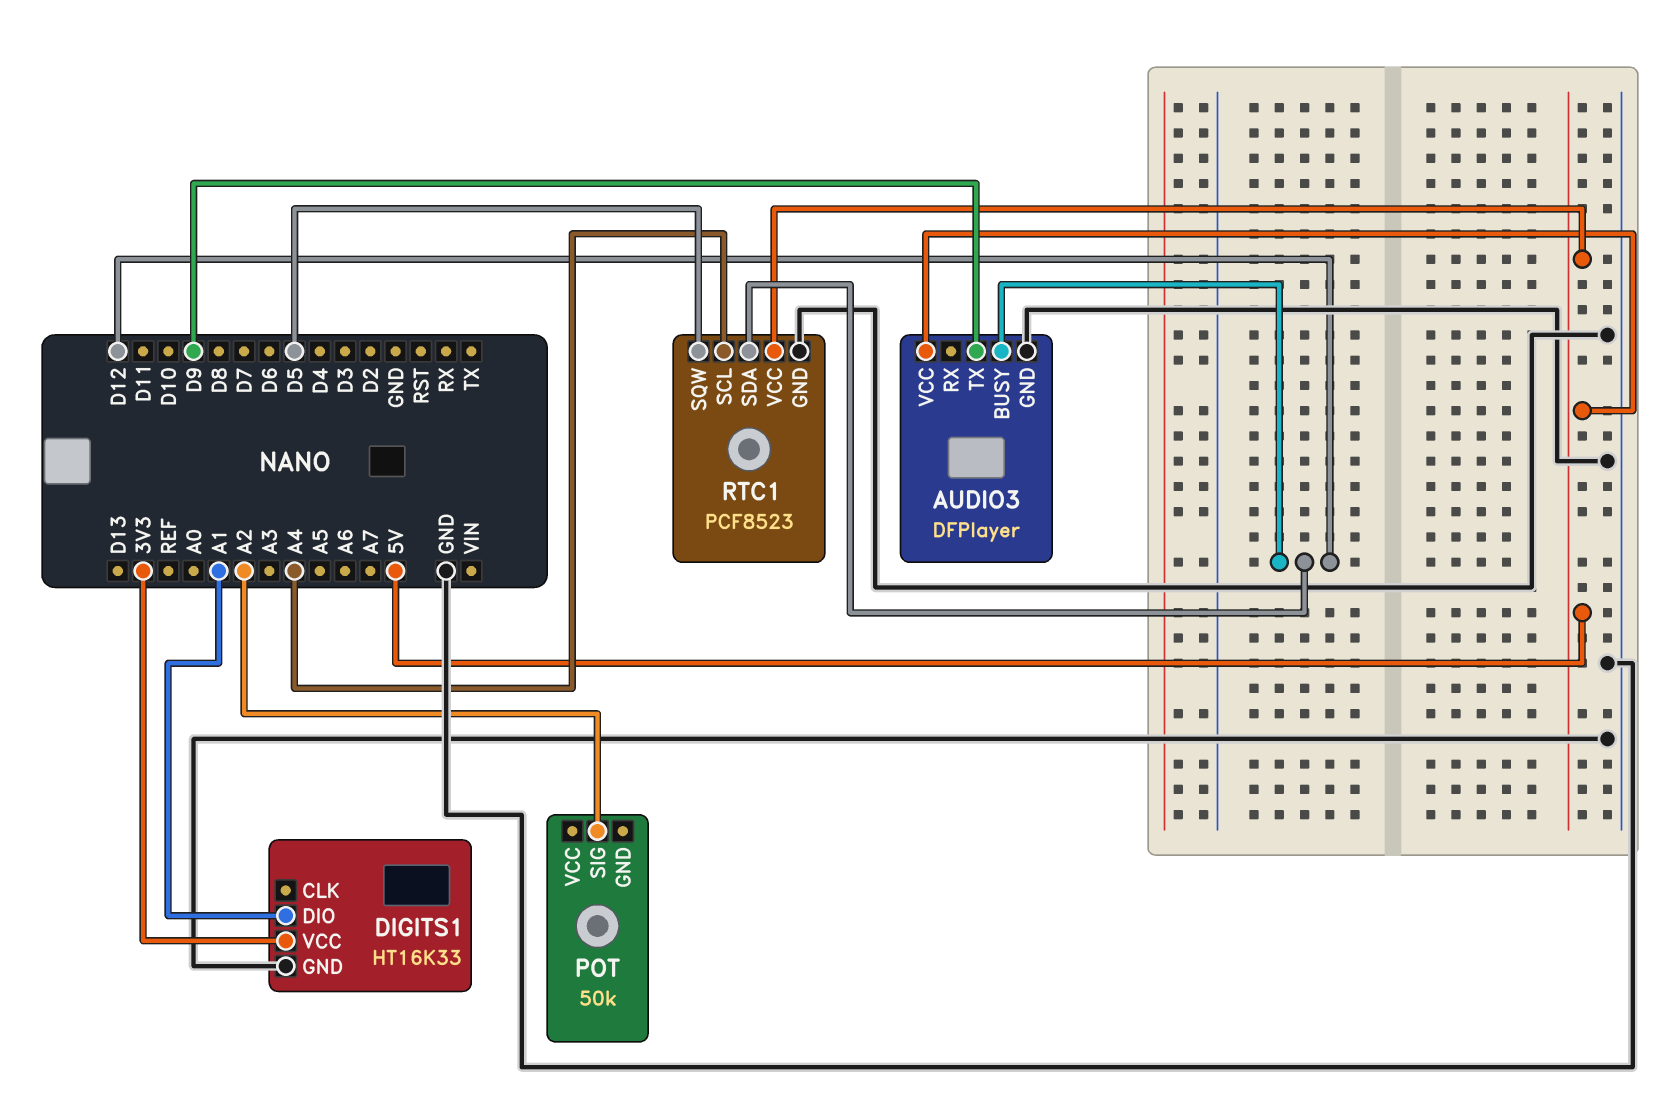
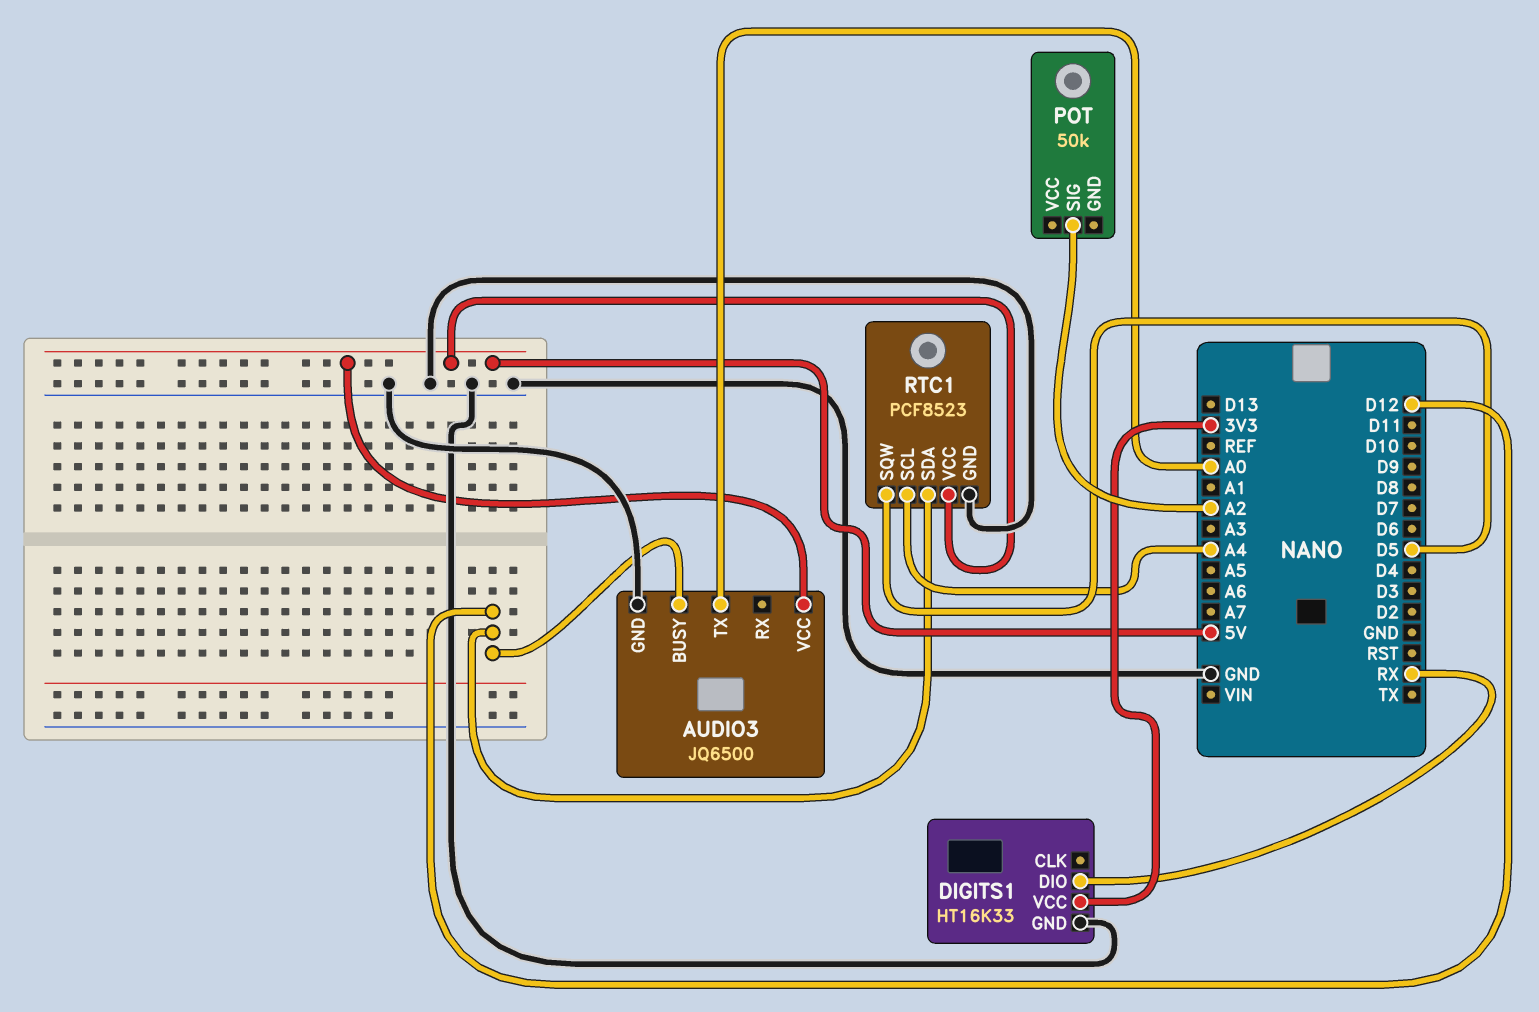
AUDIO3: DFPlayer -> JQ6500
AUDIO3 pin TX: D9 -> A0
DIGITS1 pin DIO: A1 -> RX

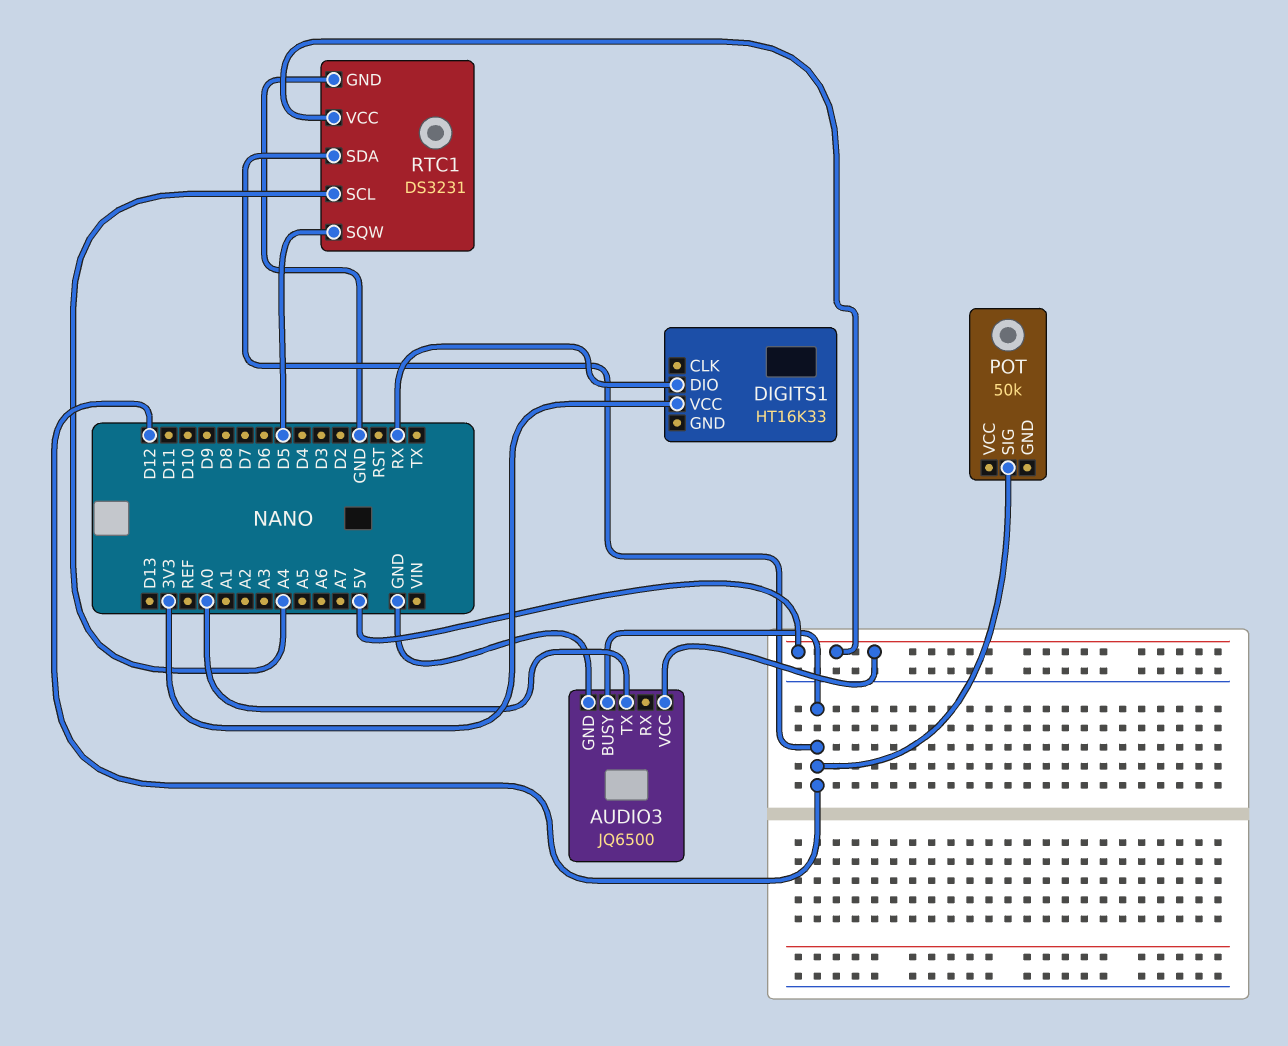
DIGITS1 pin GND: GND -> none
POT pin SIG: A2 -> D12
RTC1: PCF8523 -> DS3231

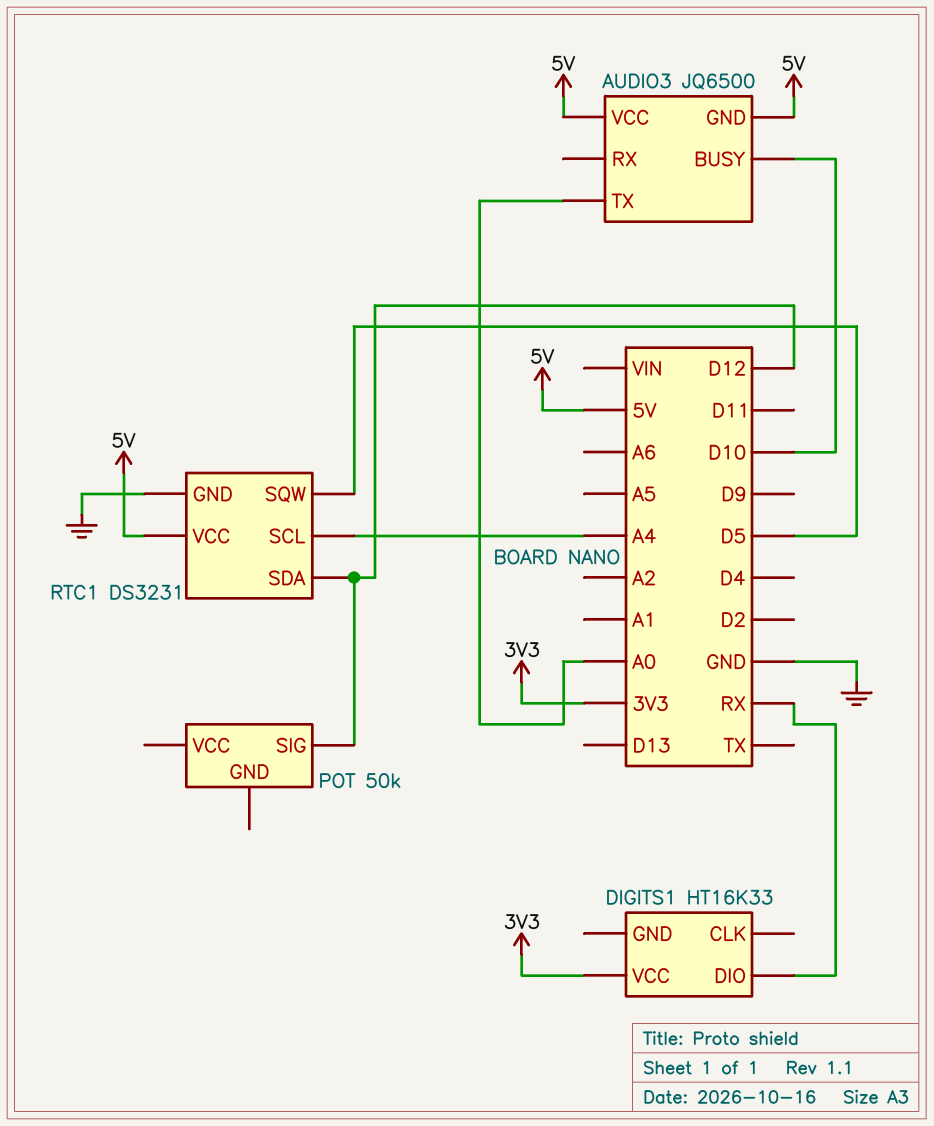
AUDIO3 pin BUSY: D12 -> D10
AUDIO3 pin GND: GND -> 5V

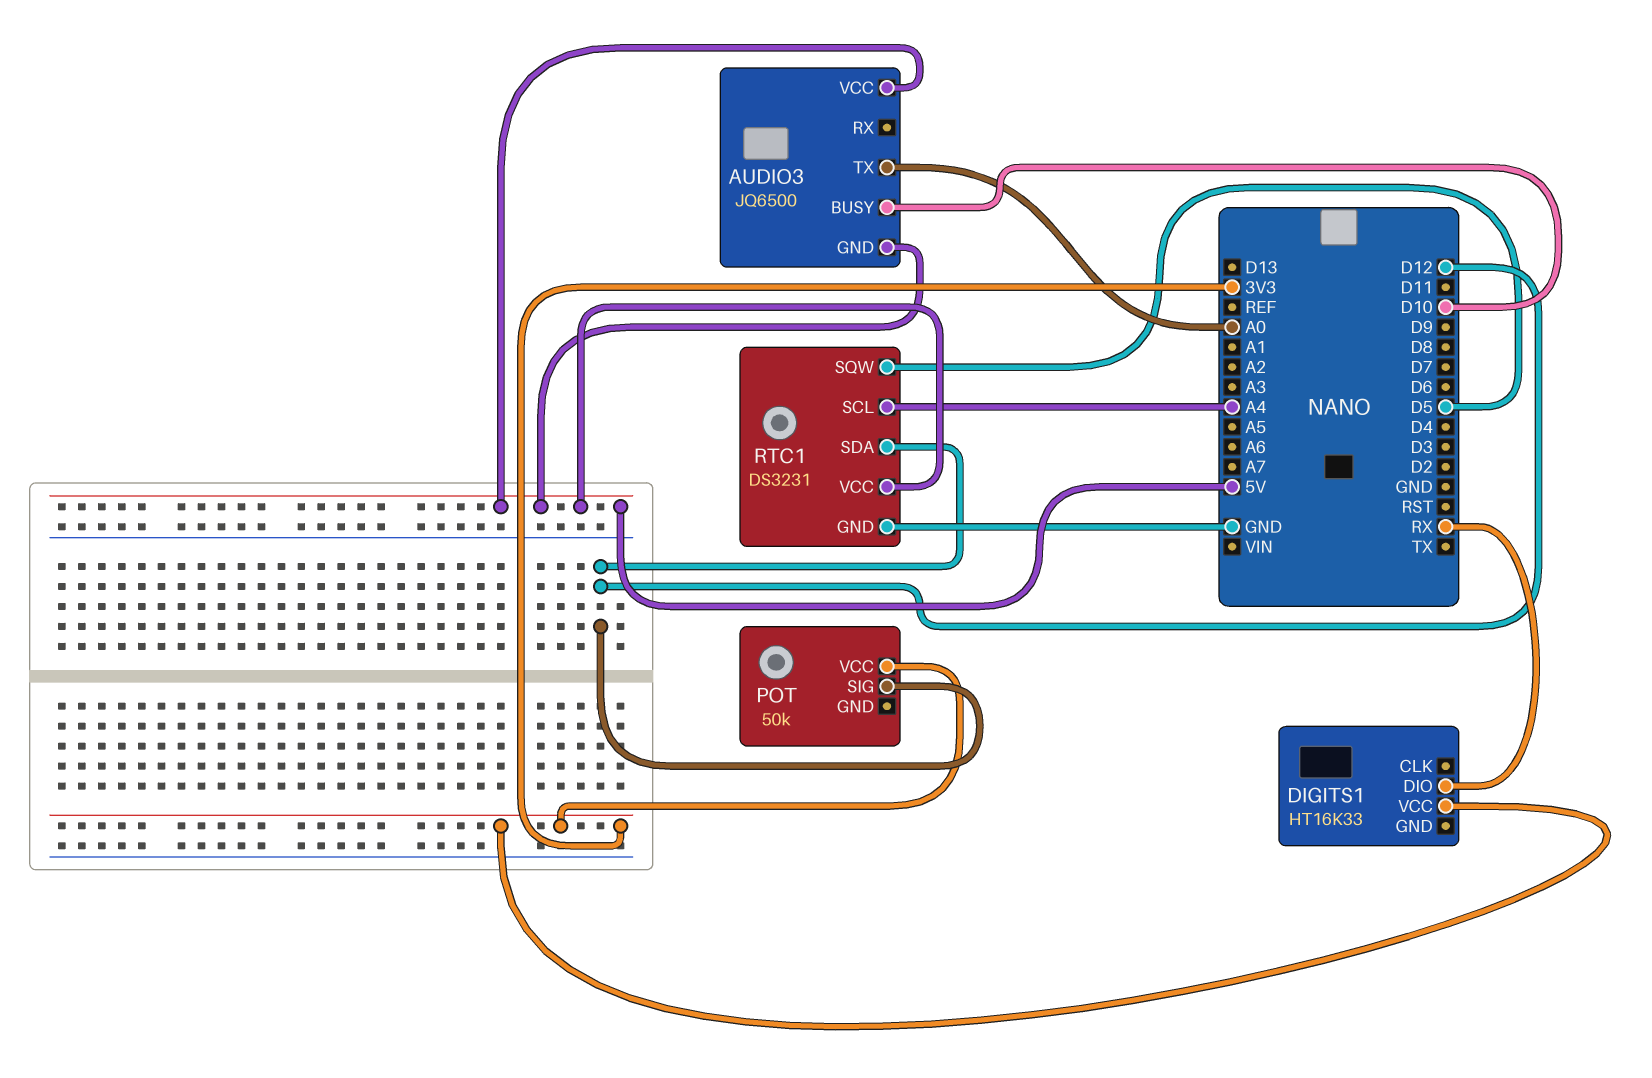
POT pin VCC: none -> 3V3

